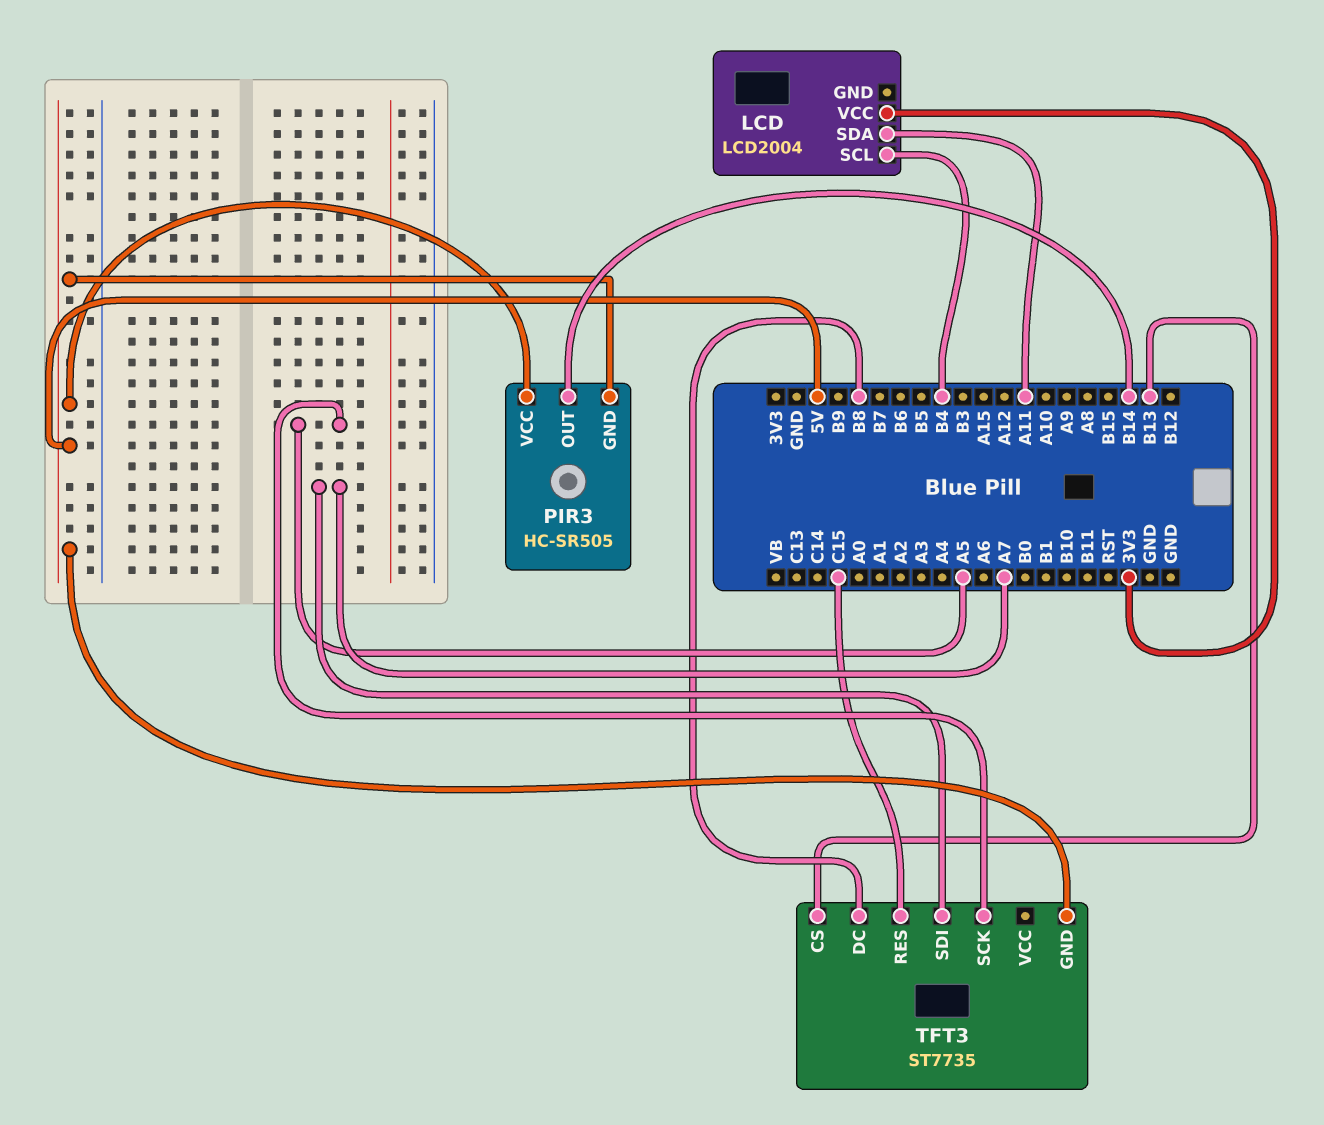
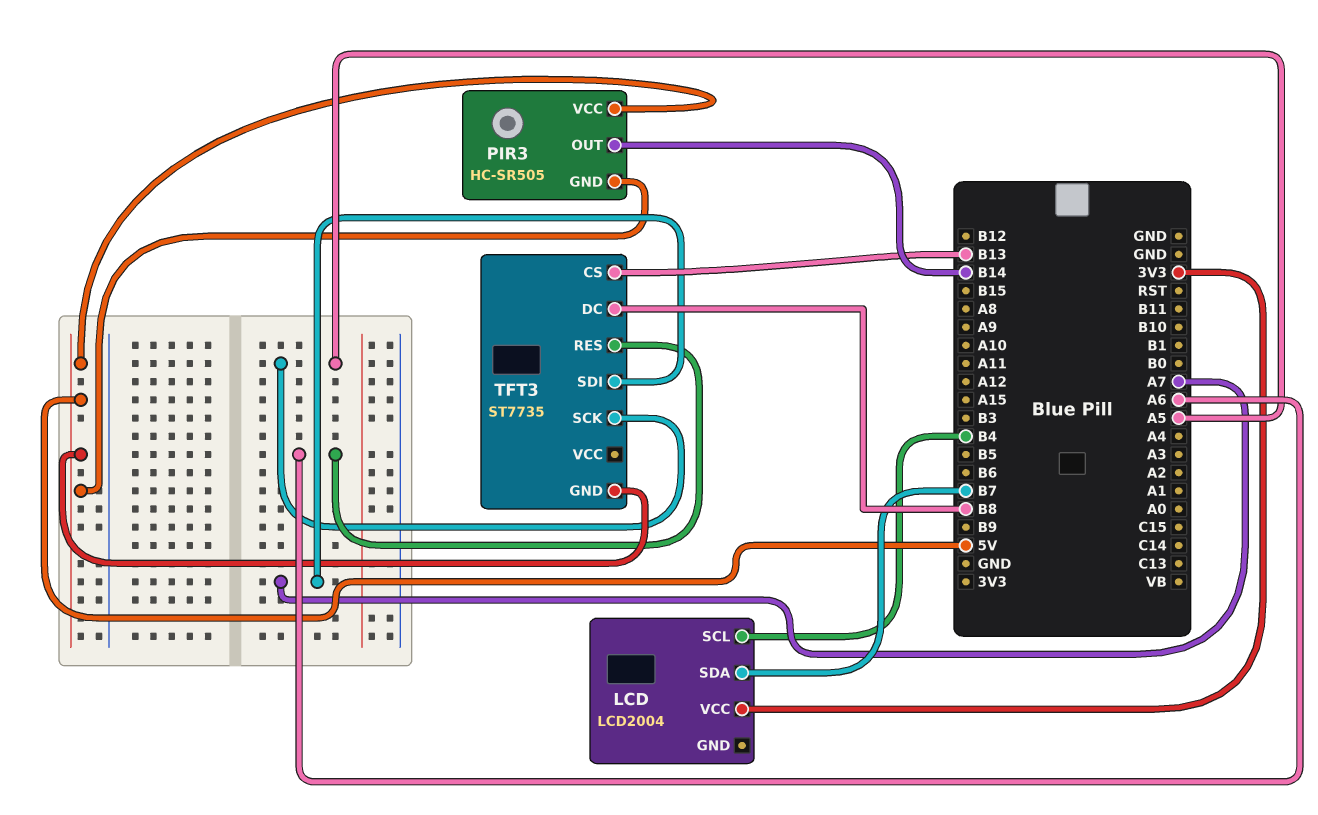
LCD pin SDA: A11 -> B7
TFT3 pin RES: C15 -> A6

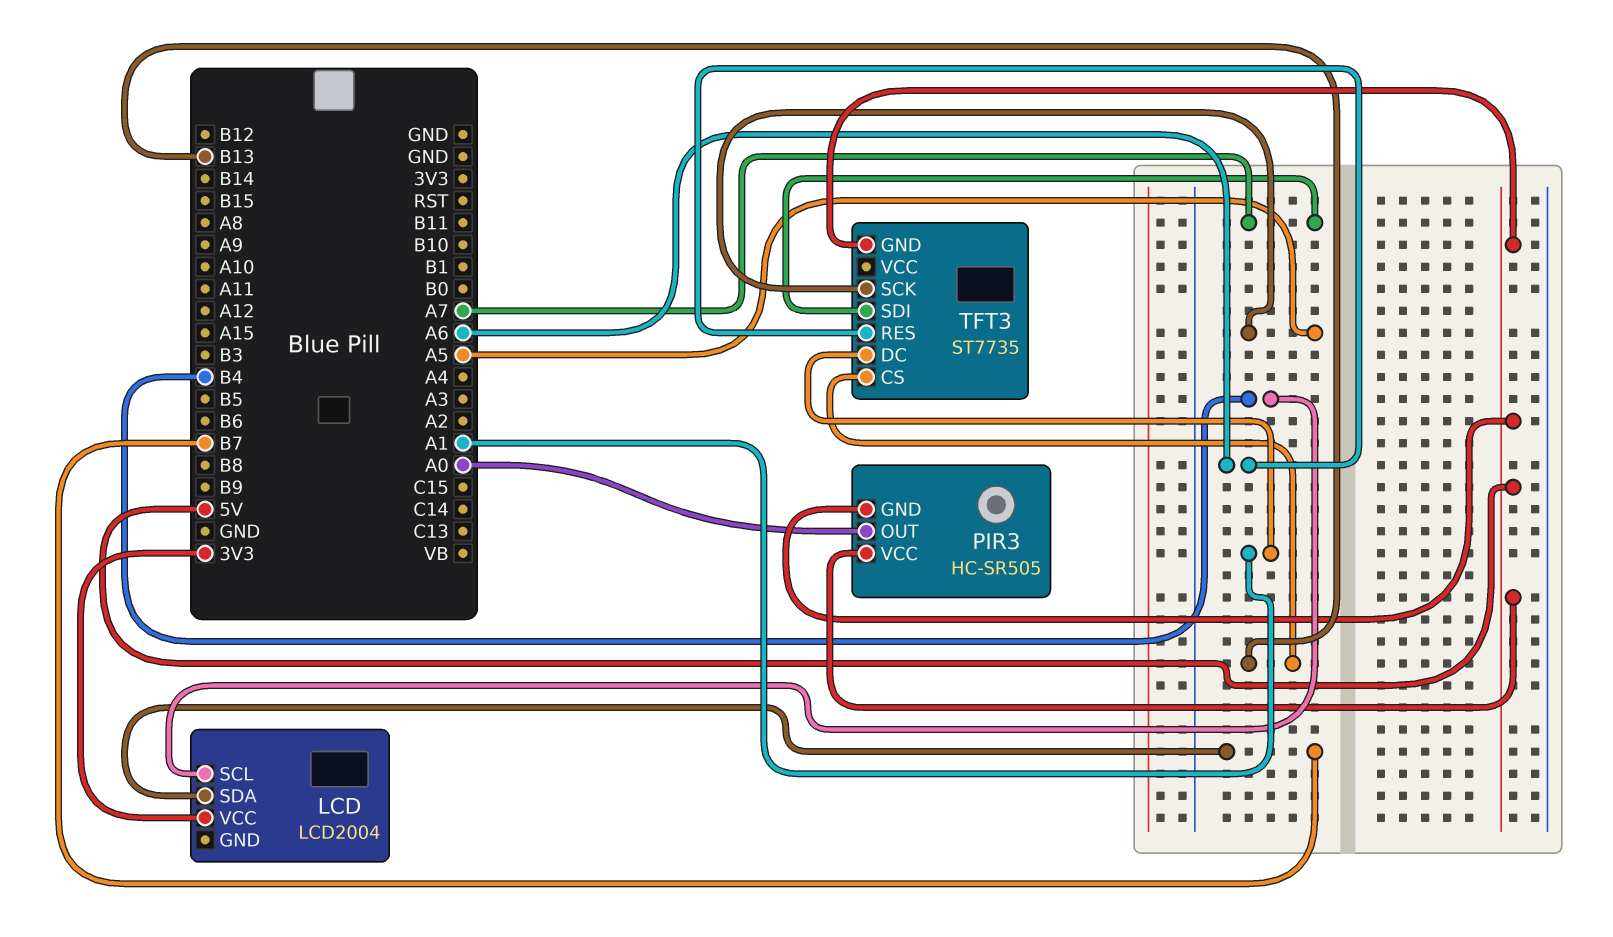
PIR3 pin OUT: B14 -> A0
TFT3 pin DC: B8 -> A1

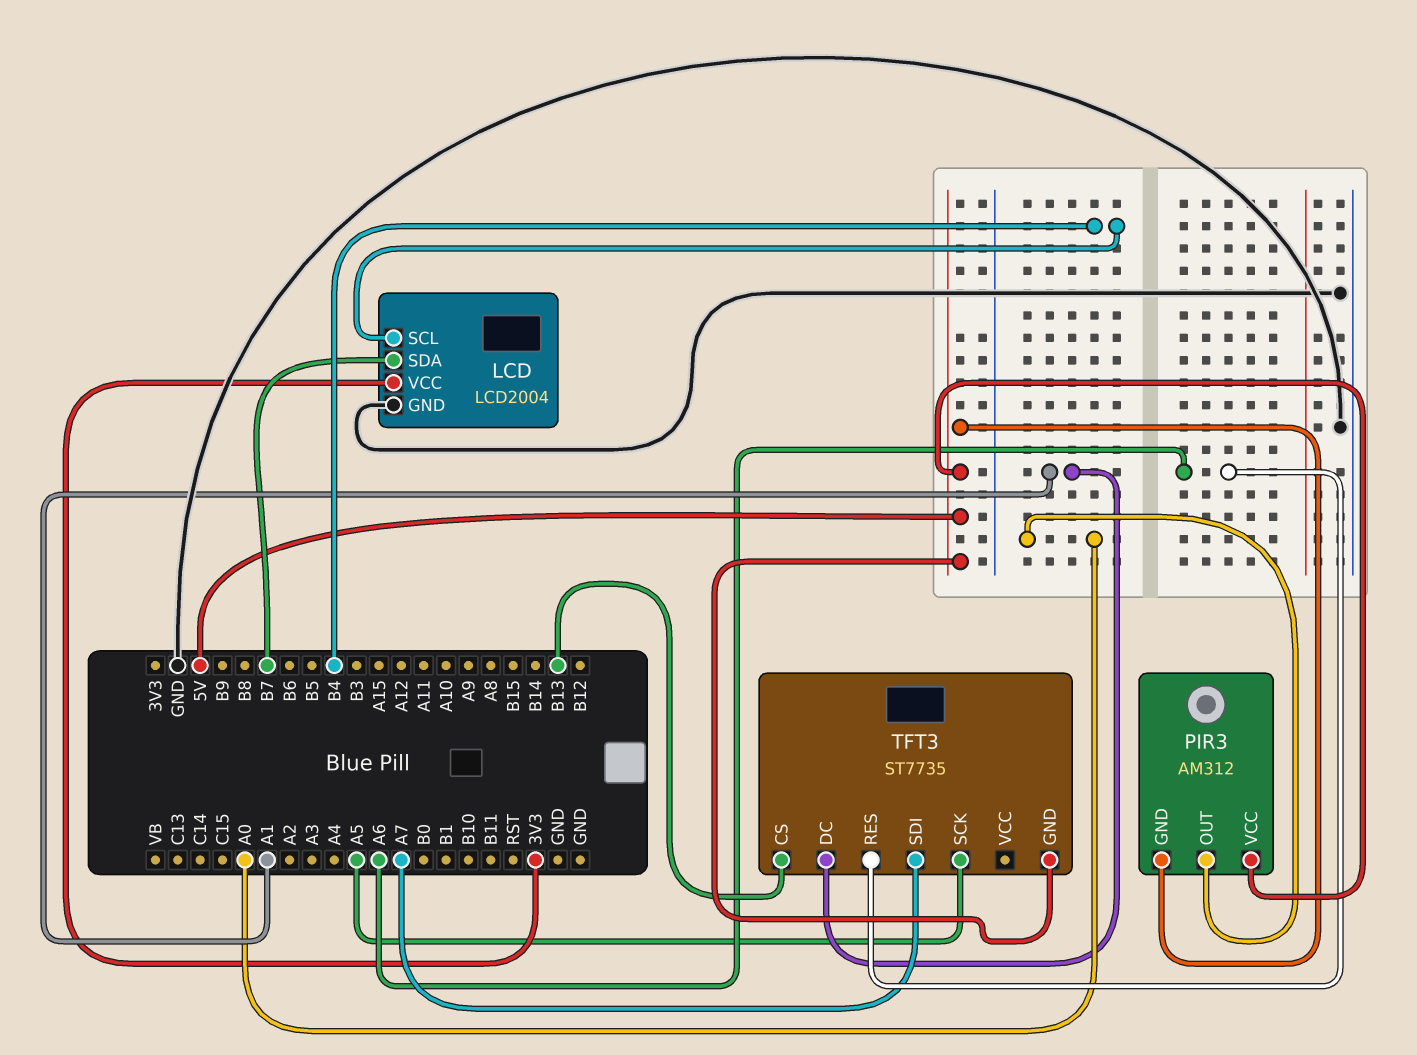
LCD pin GND: none -> GND
PIR3: HC-SR505 -> AM312

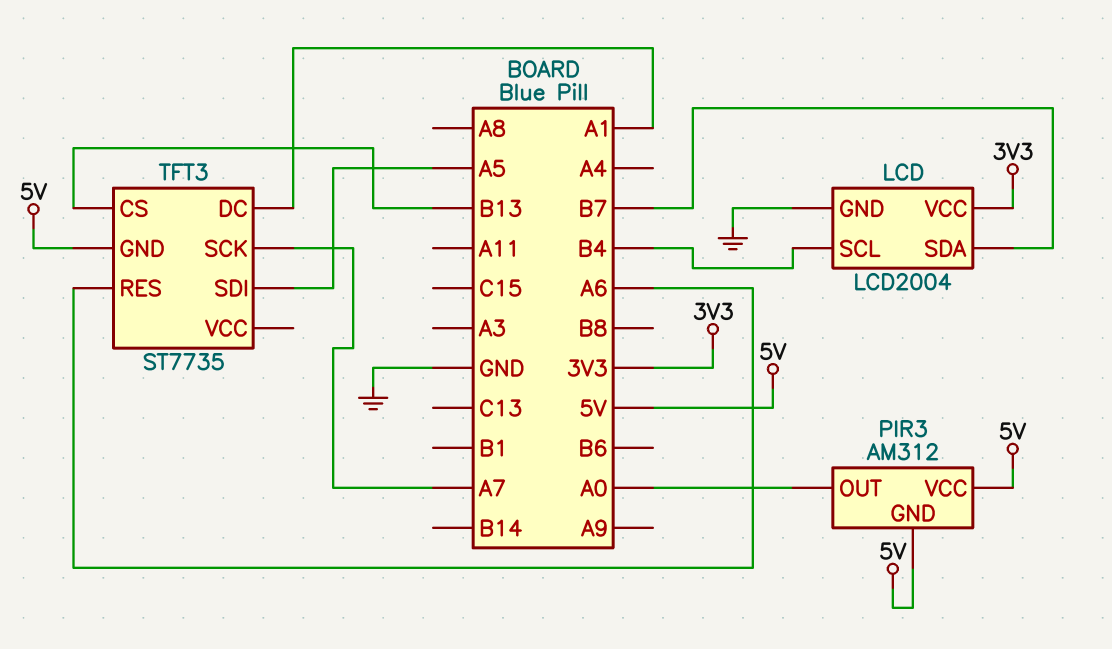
TFT3 pin SCK: A5 -> A7
TFT3 pin SDI: A7 -> A5

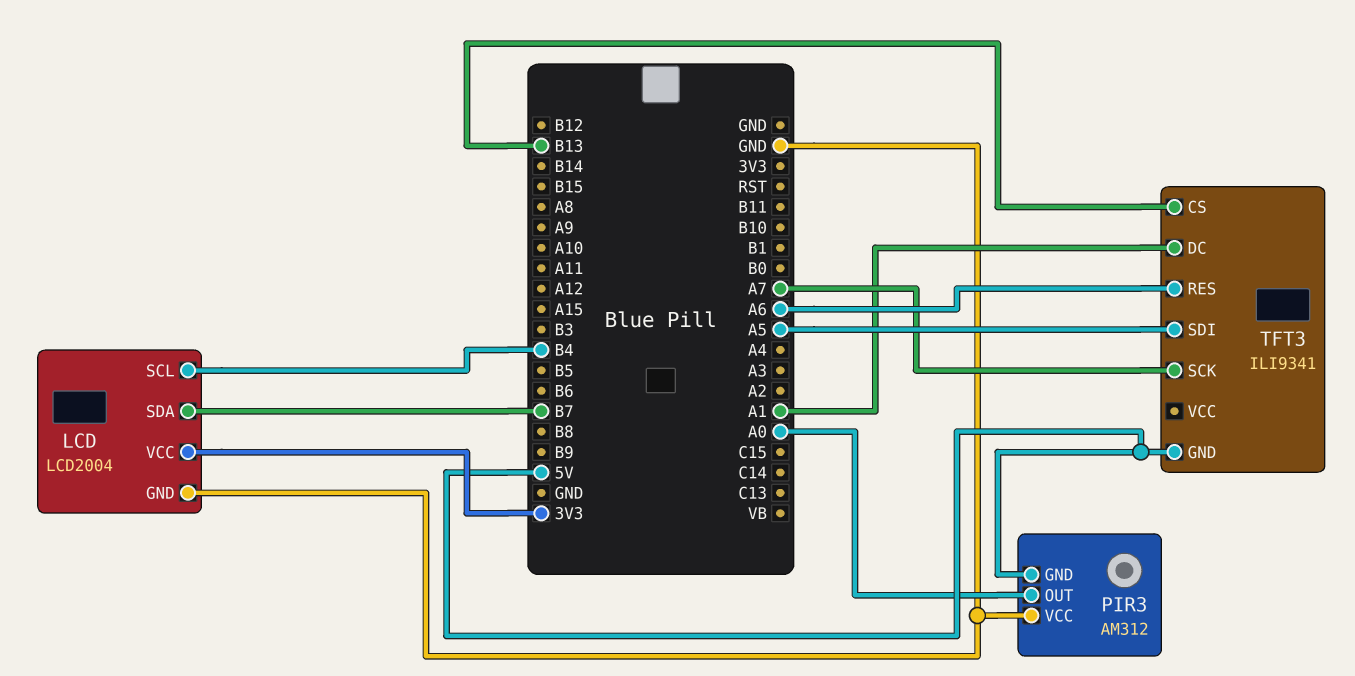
PIR3 pin VCC: 5V -> GND
TFT3: ST7735 -> ILI9341

